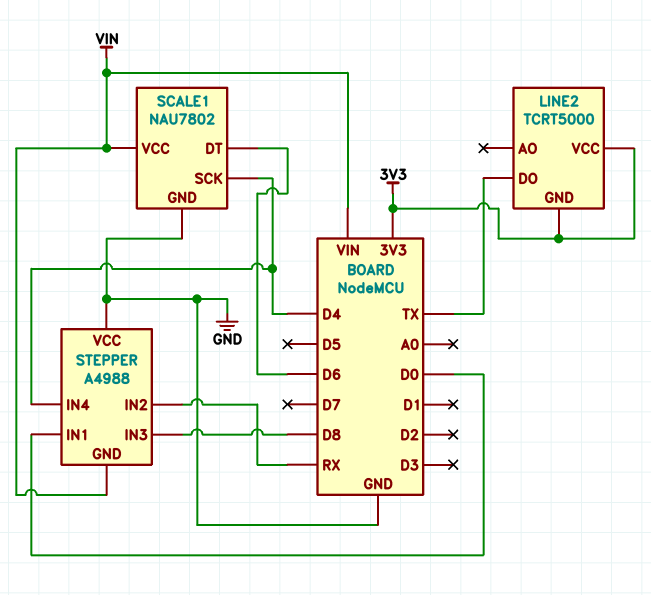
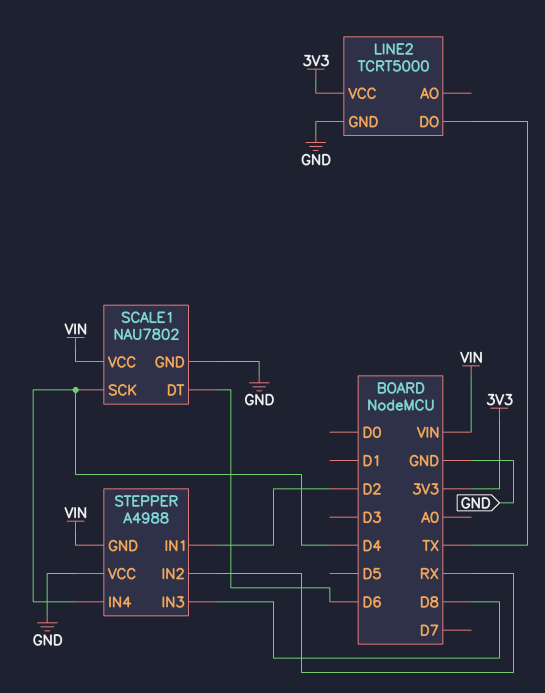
LINE2 pin GND: 3V3 -> GND
STEPPER pin IN1: D0 -> D2

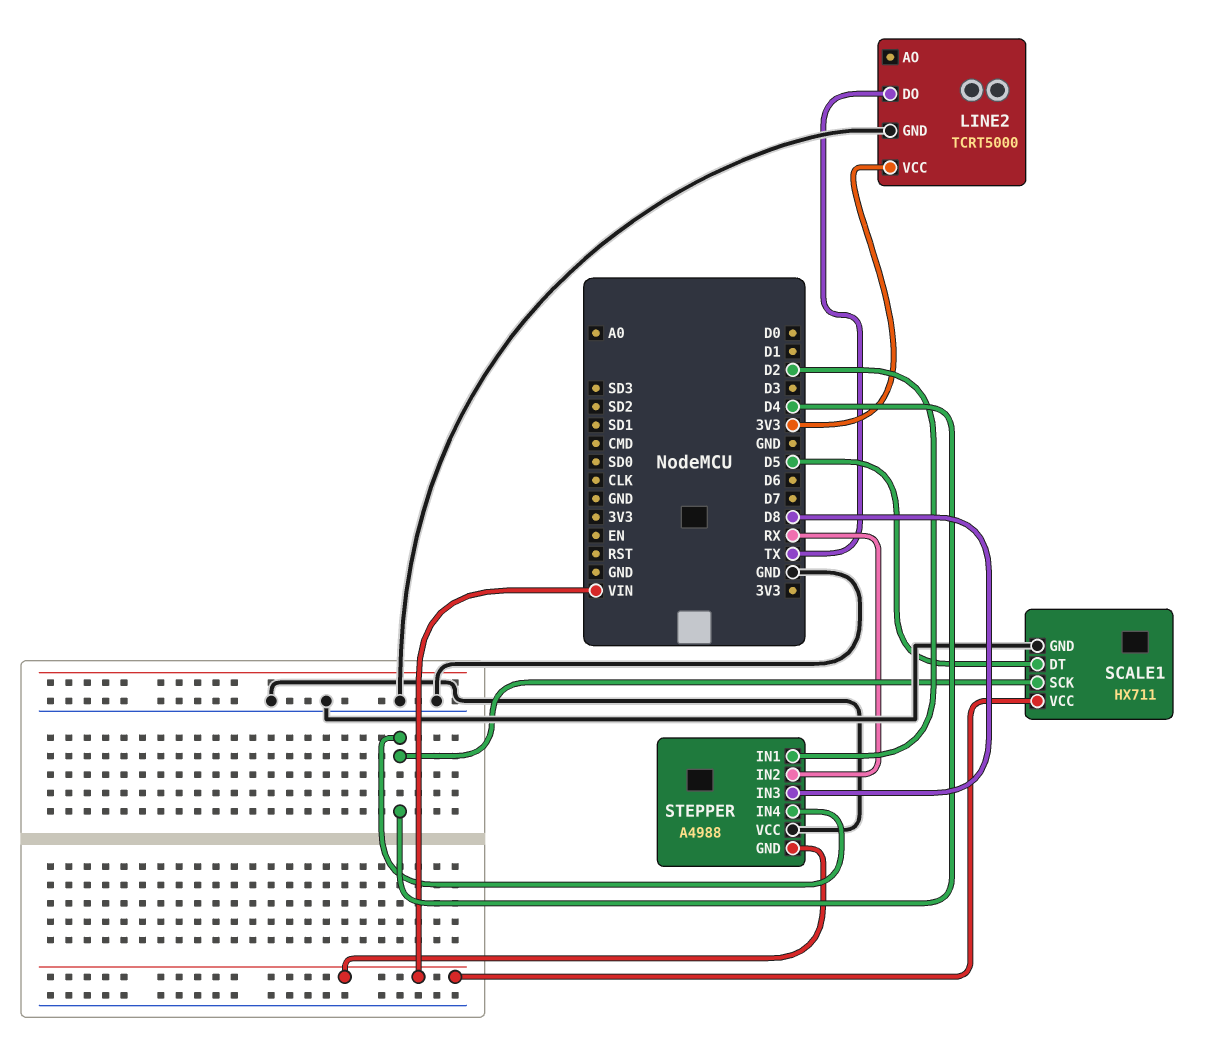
SCALE1: NAU7802 -> HX711
SCALE1 pin DT: D6 -> D5

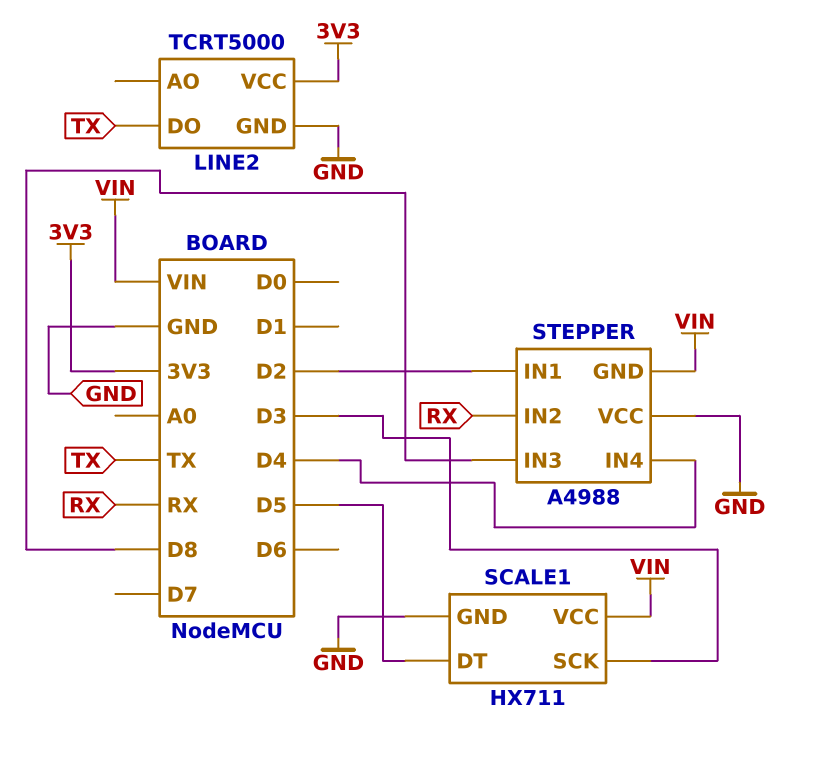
SCALE1 pin SCK: D4 -> D3

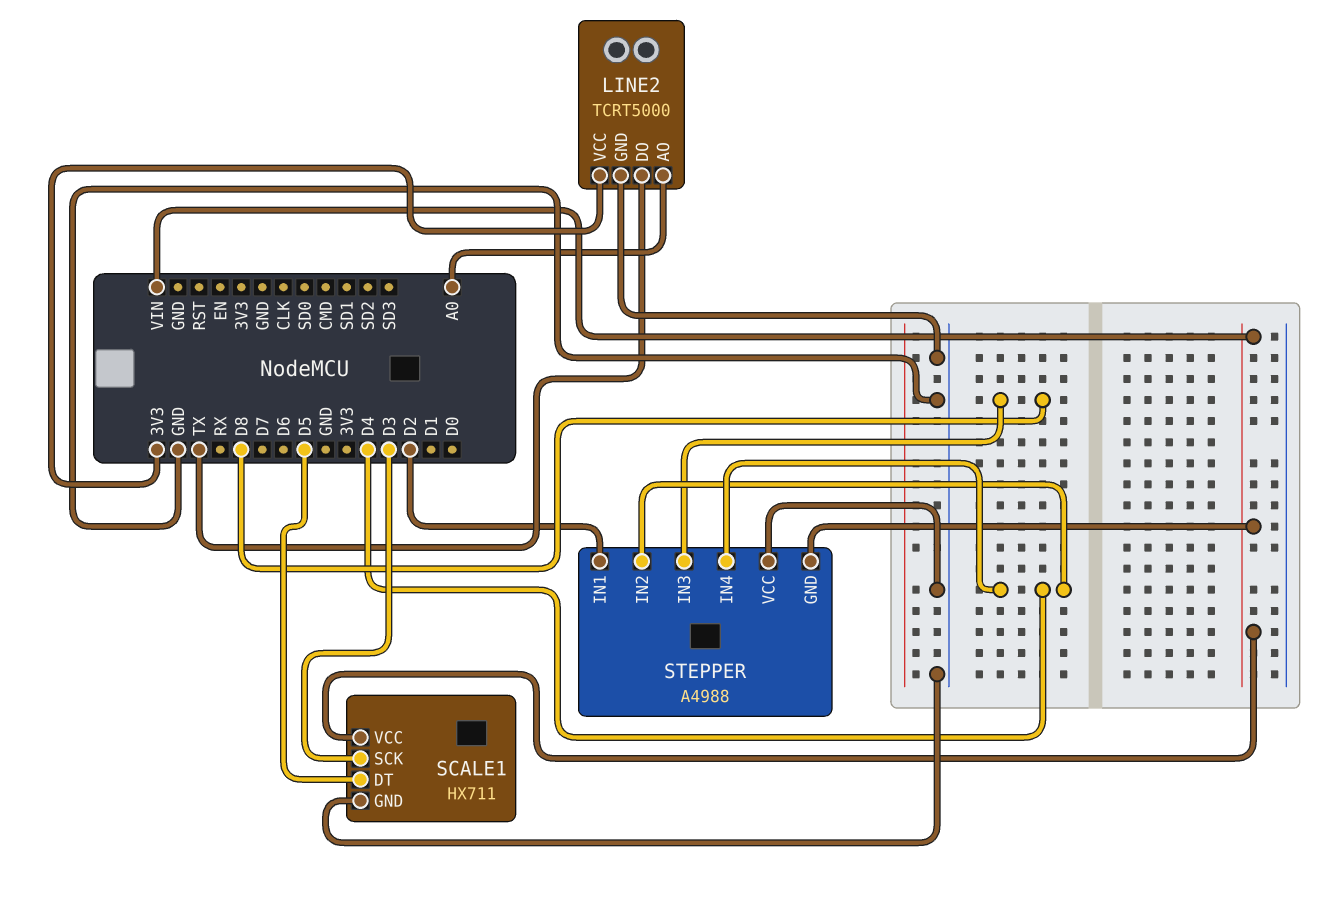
LINE2 pin AO: none -> A0
STEPPER pin IN2: RX -> D4

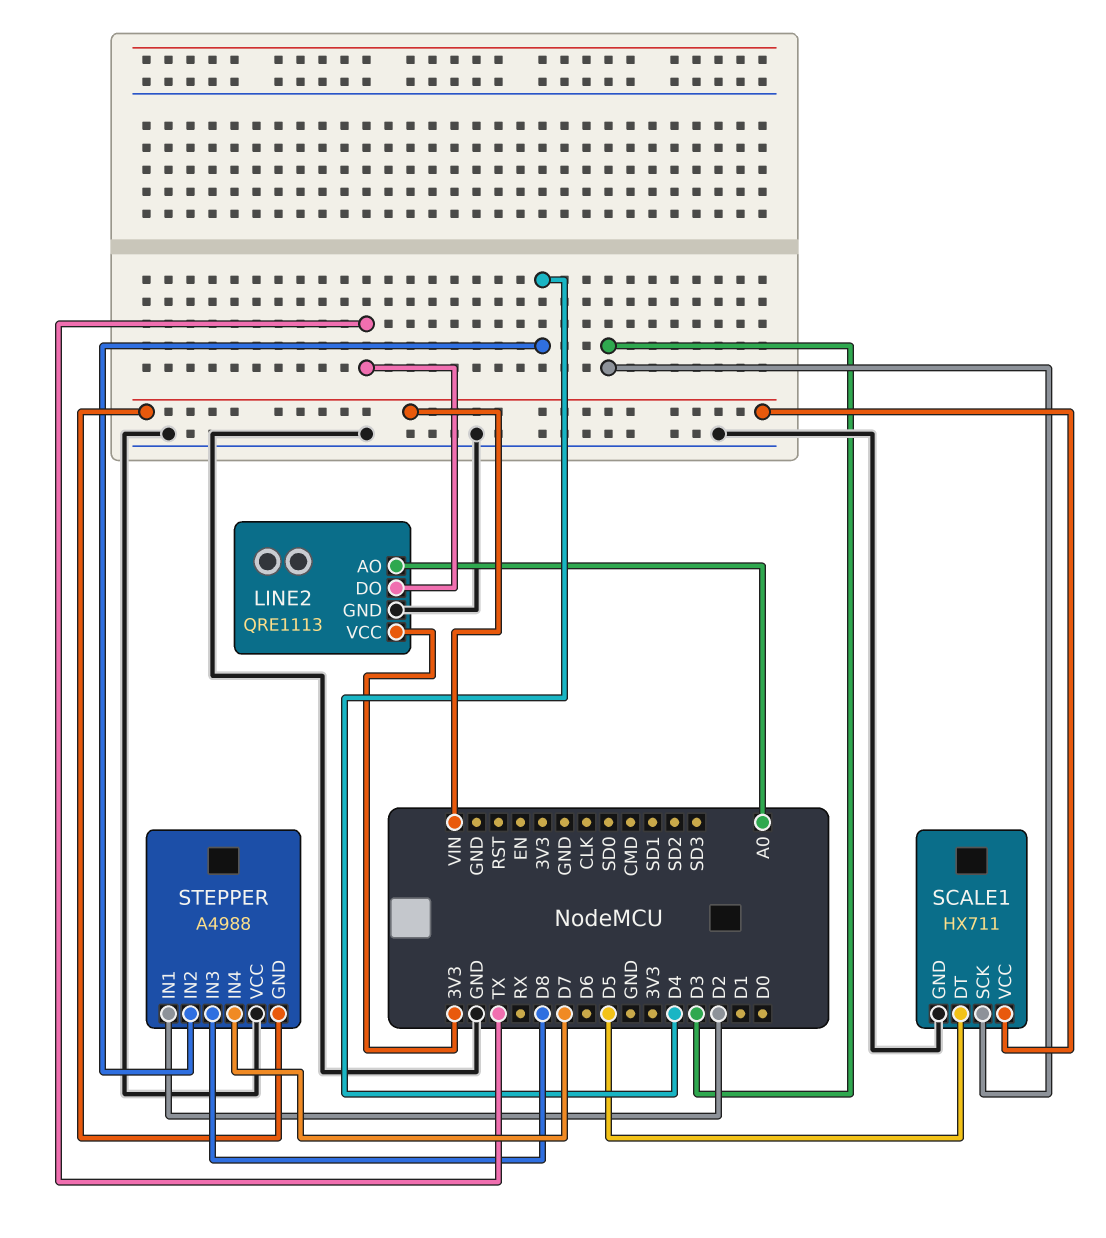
LINE2: TCRT5000 -> QRE1113
STEPPER pin IN4: D4 -> D7

